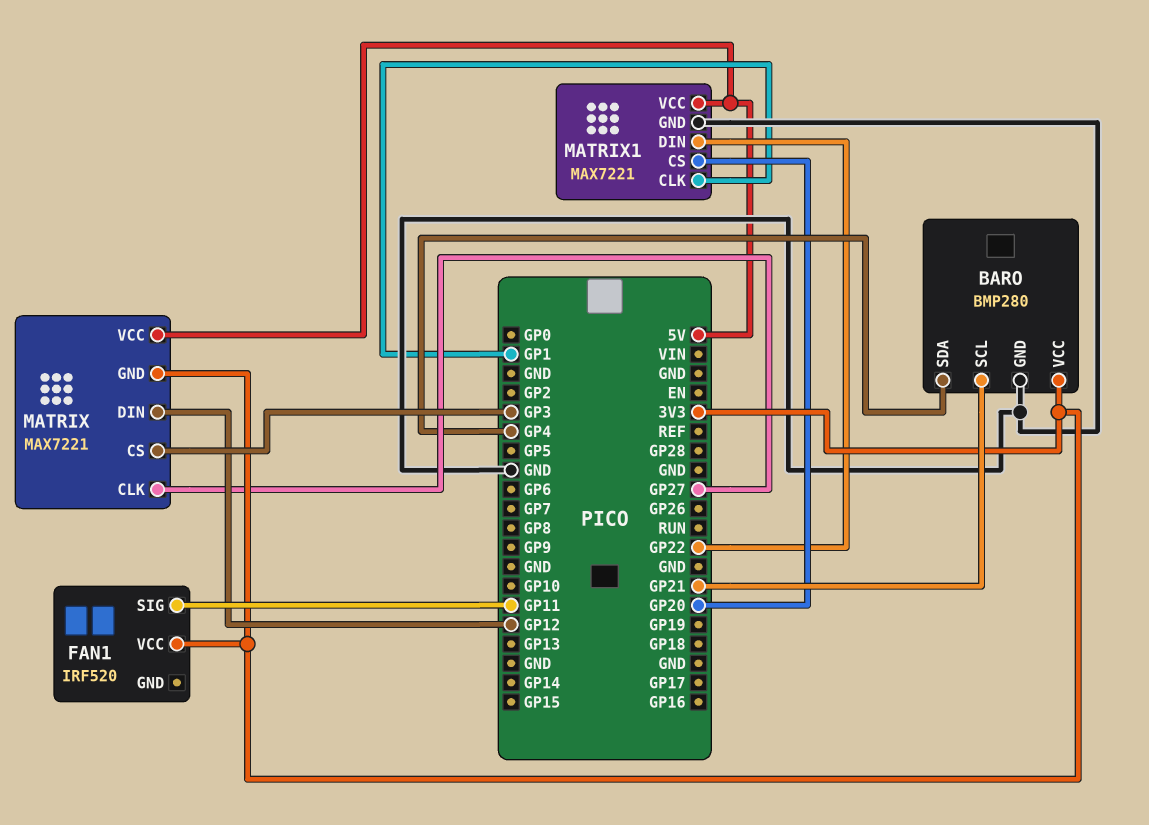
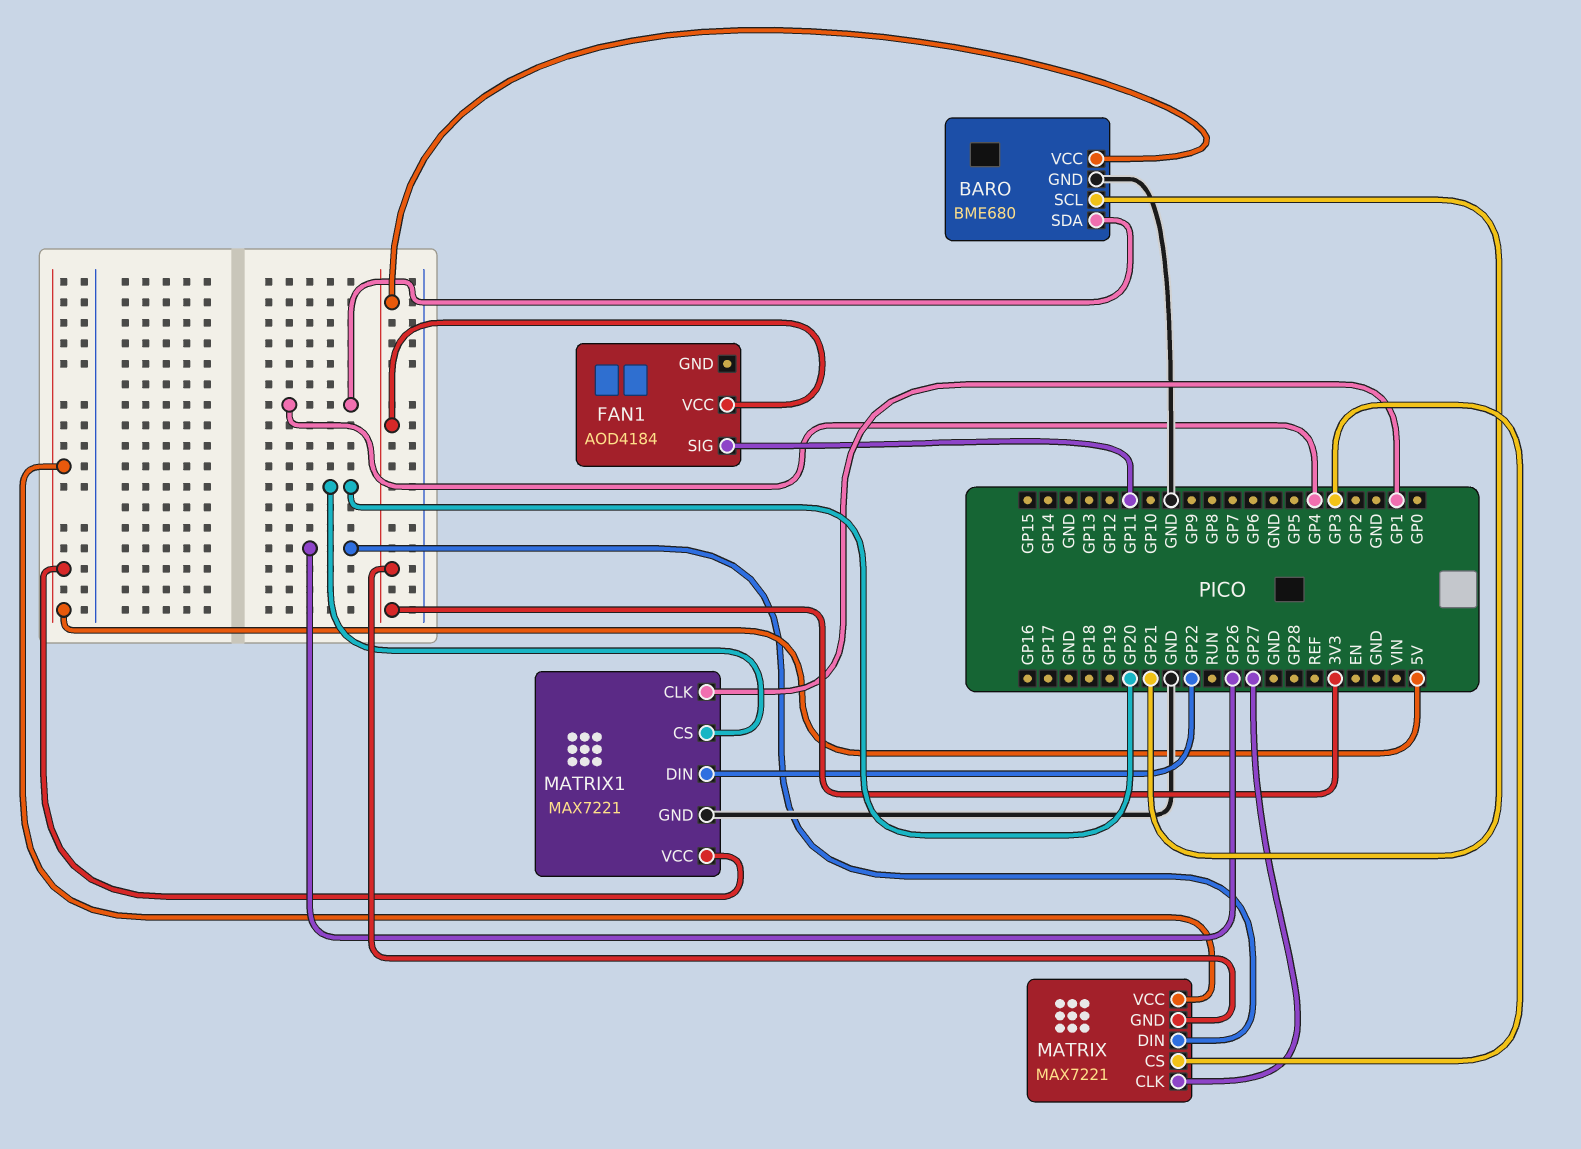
BARO: BMP280 -> BME680
FAN1: IRF520 -> AOD4184
MATRIX pin DIN: GP12 -> GP26

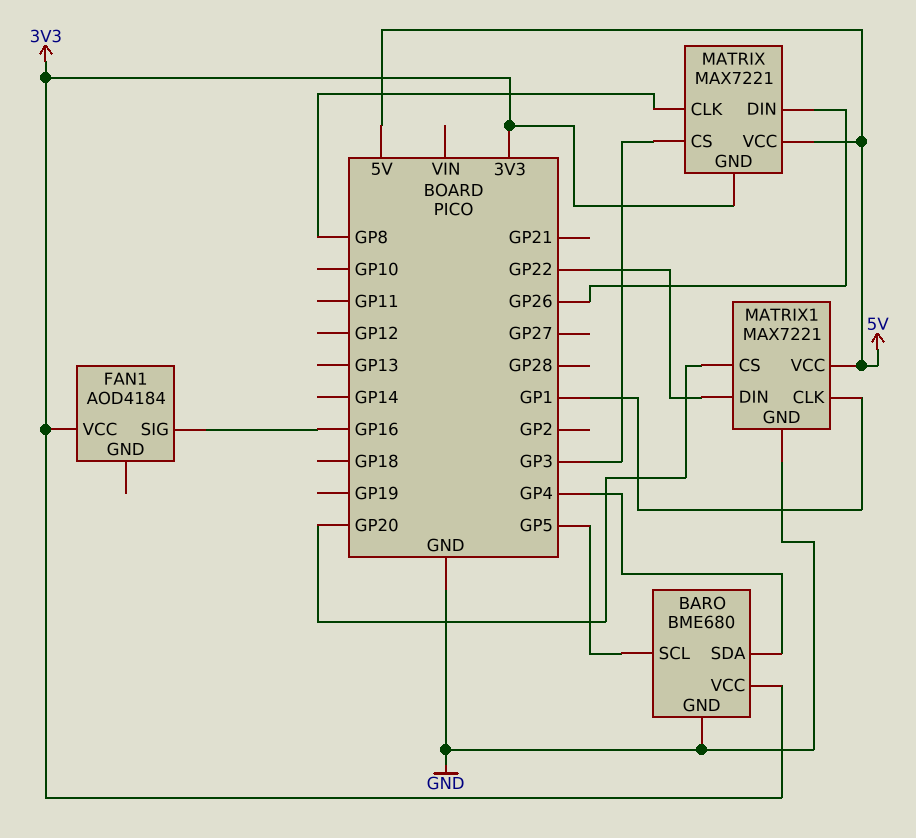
BARO pin SCL: GP21 -> GP5
FAN1 pin SIG: GP11 -> GP16
MATRIX pin CLK: GP27 -> GP8

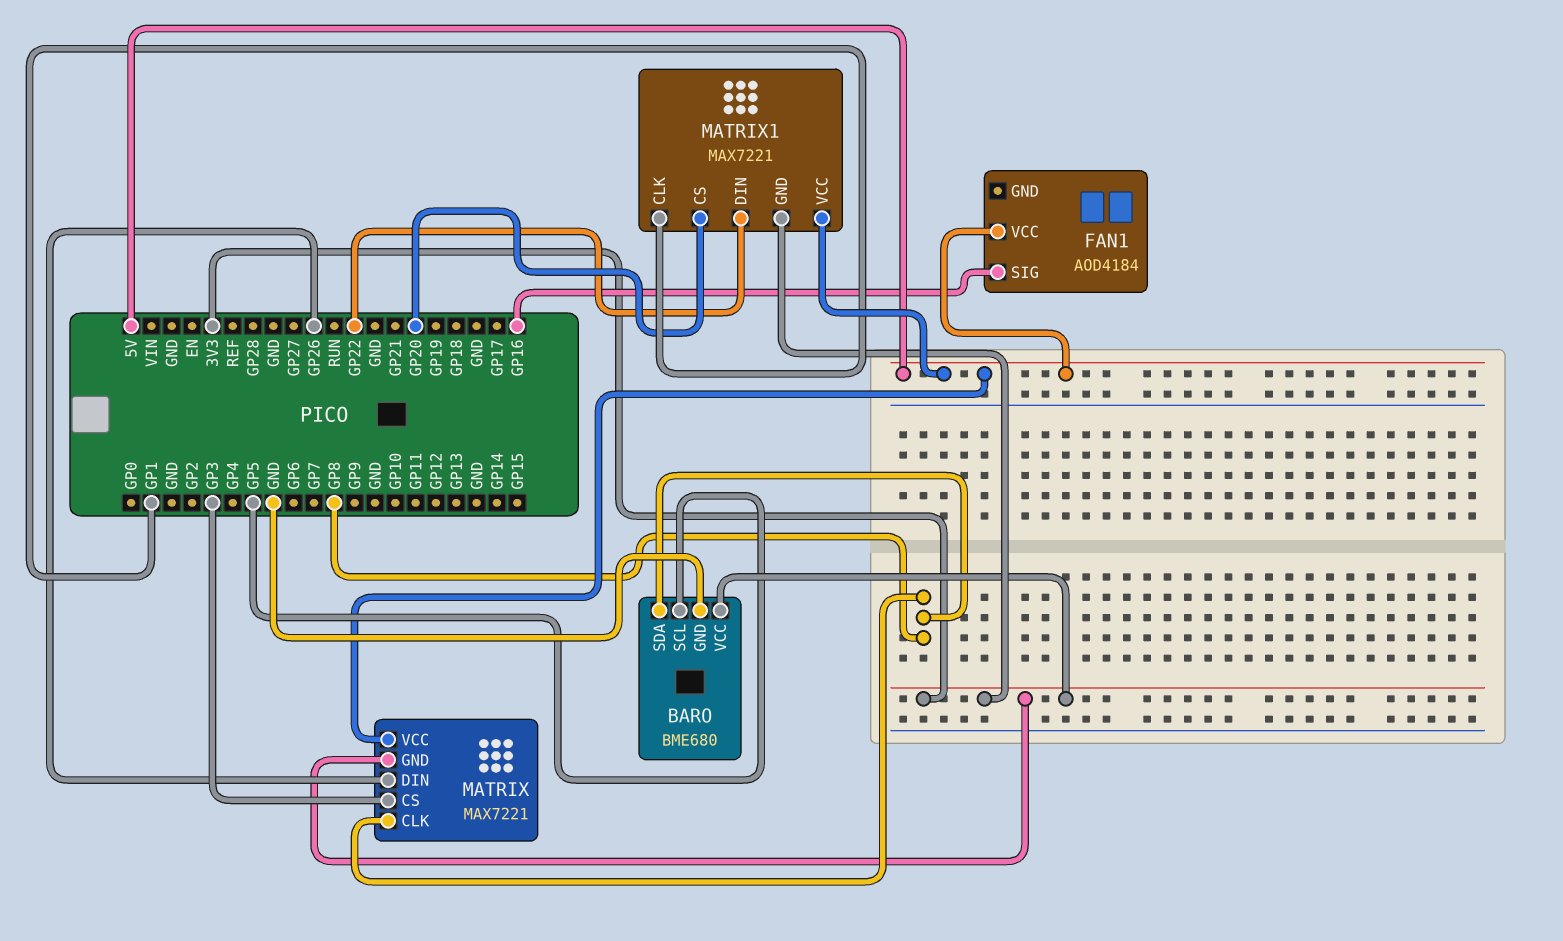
BARO pin SDA: GP4 -> GP8
FAN1 pin VCC: 3V3 -> 5V
MATRIX1 pin GND: GND -> 3V3

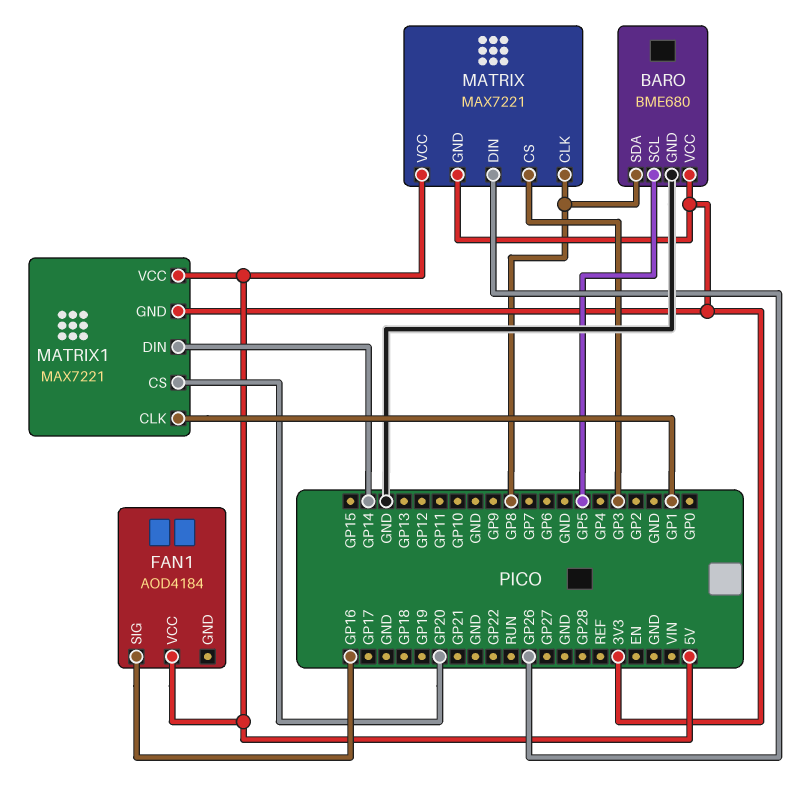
MATRIX1 pin DIN: GP22 -> GP14

